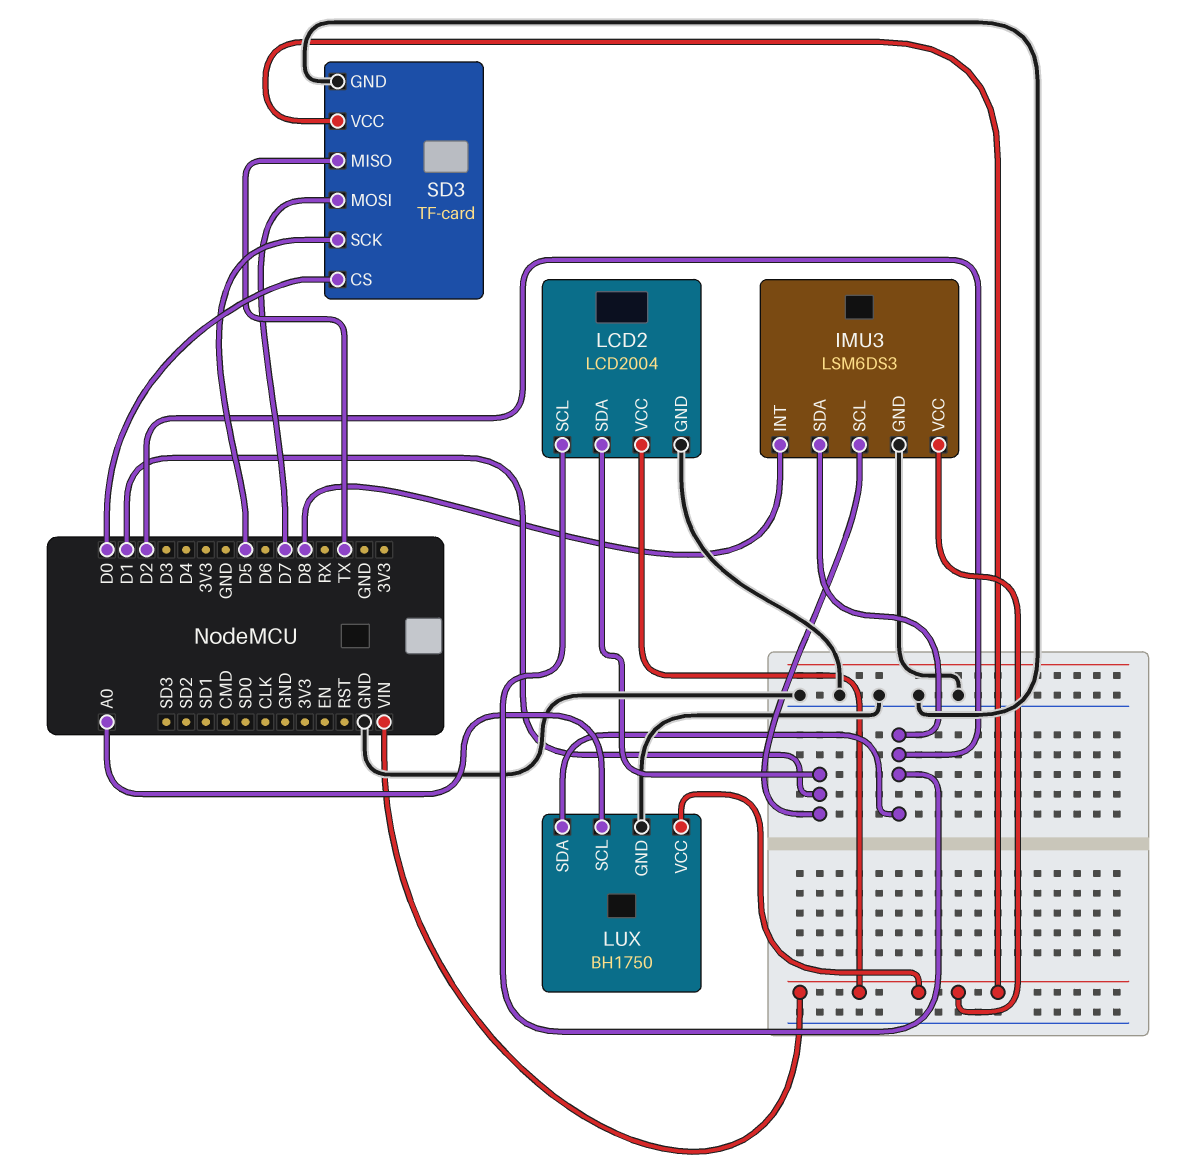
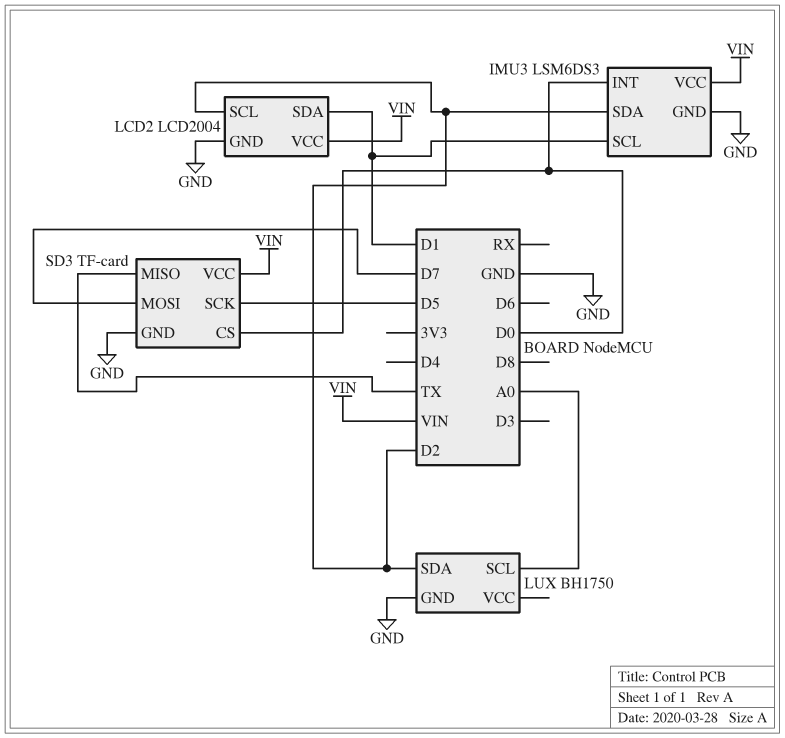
IMU3 pin INT: D8 -> D0
LUX pin VCC: VIN -> none

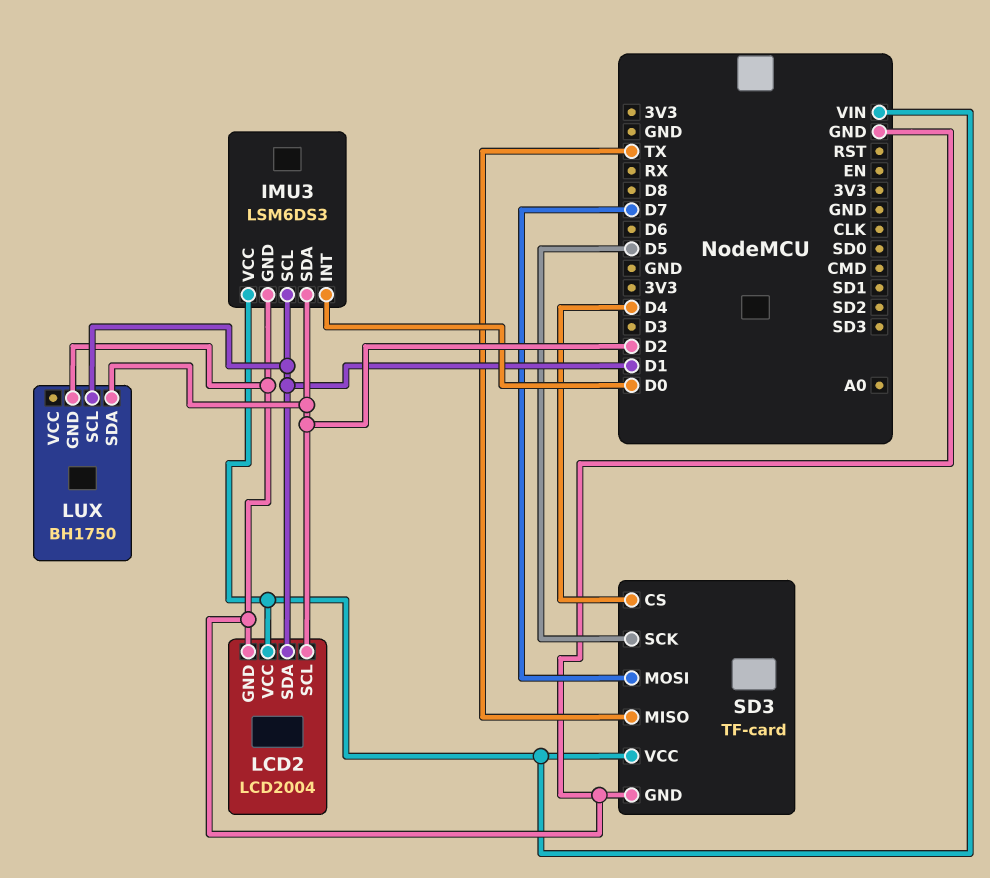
LUX pin SCL: A0 -> D1
SD3 pin CS: D0 -> D4

